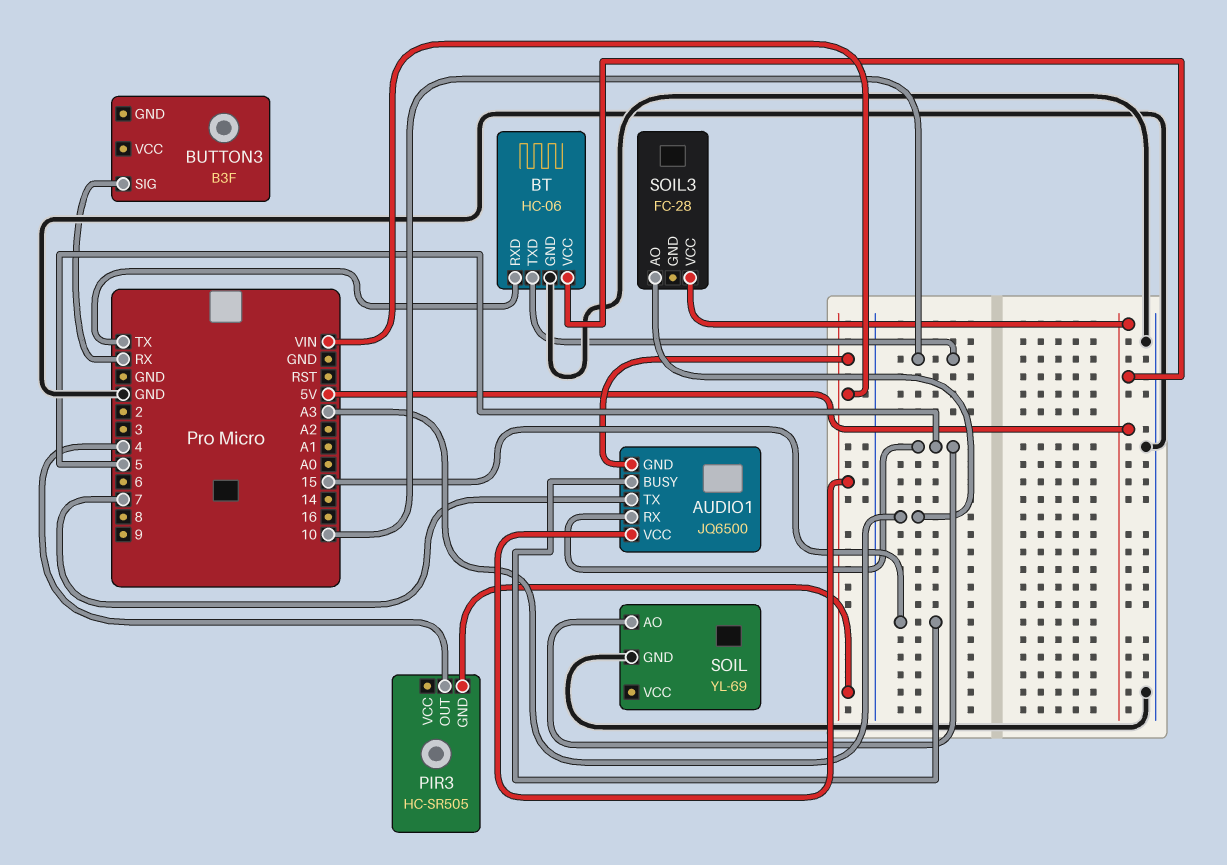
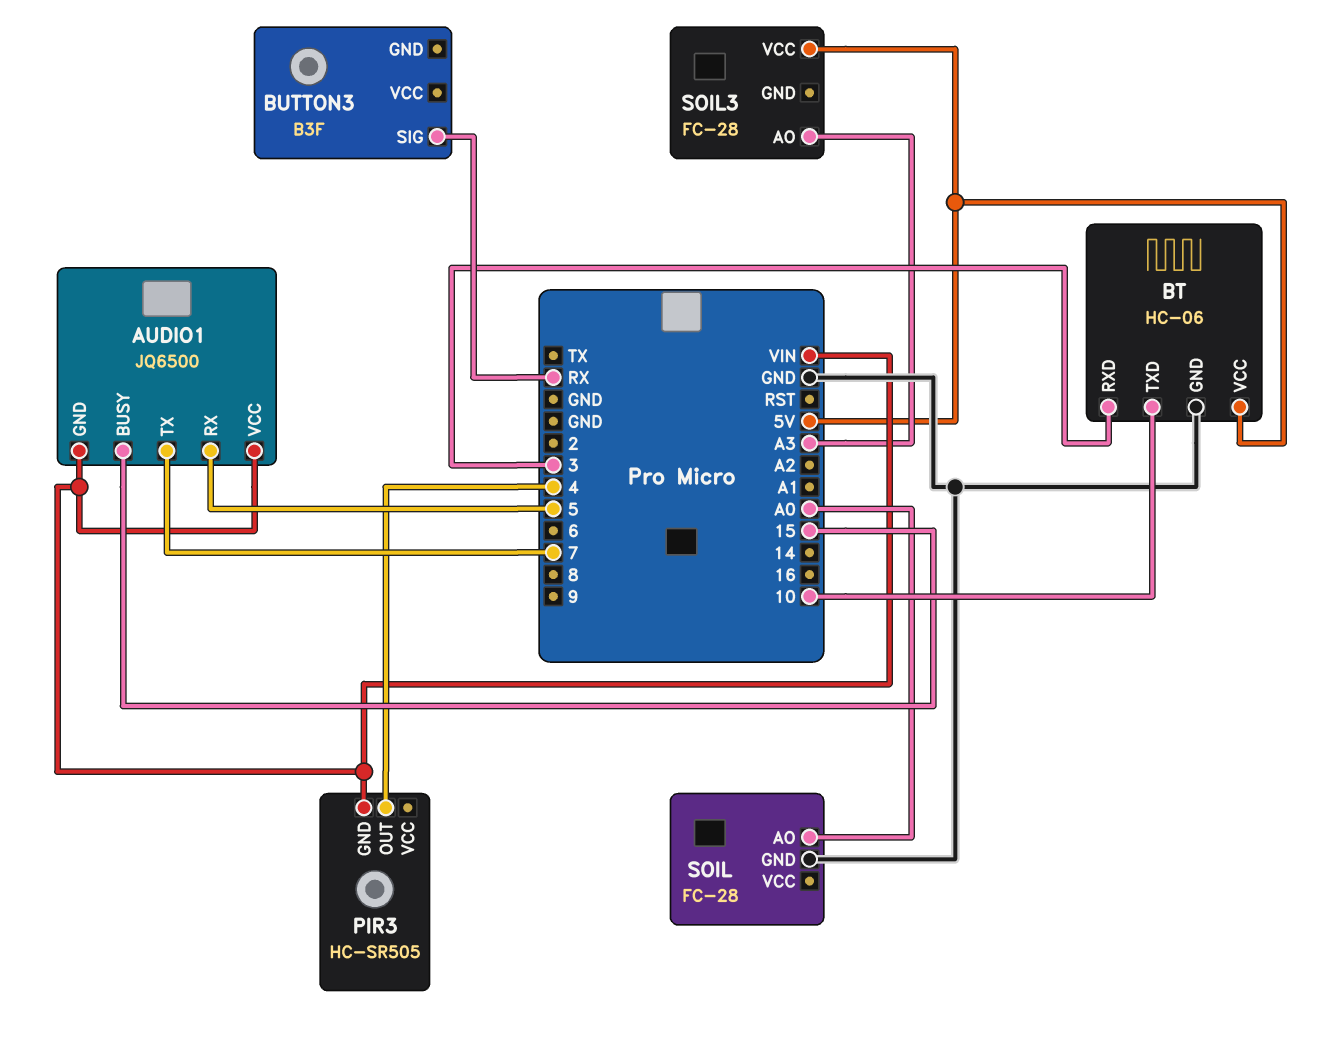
BT pin RXD: TX -> 3
SOIL: YL-69 -> FC-28
SOIL pin AO: 5 -> A0

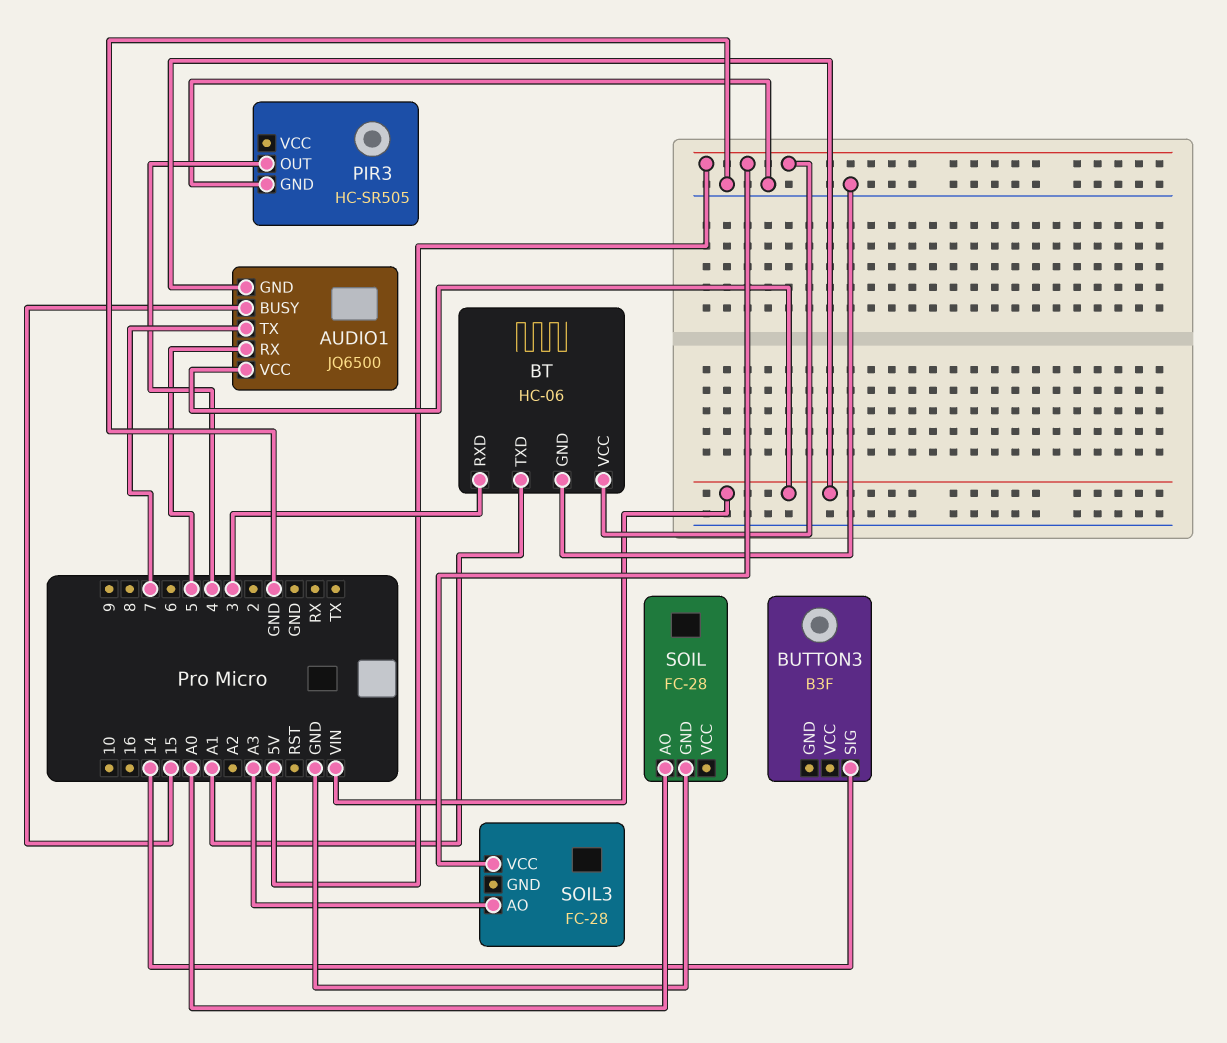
BT pin TXD: 10 -> A1
BUTTON3 pin SIG: RX -> 14
PIR3 pin GND: VIN -> GND

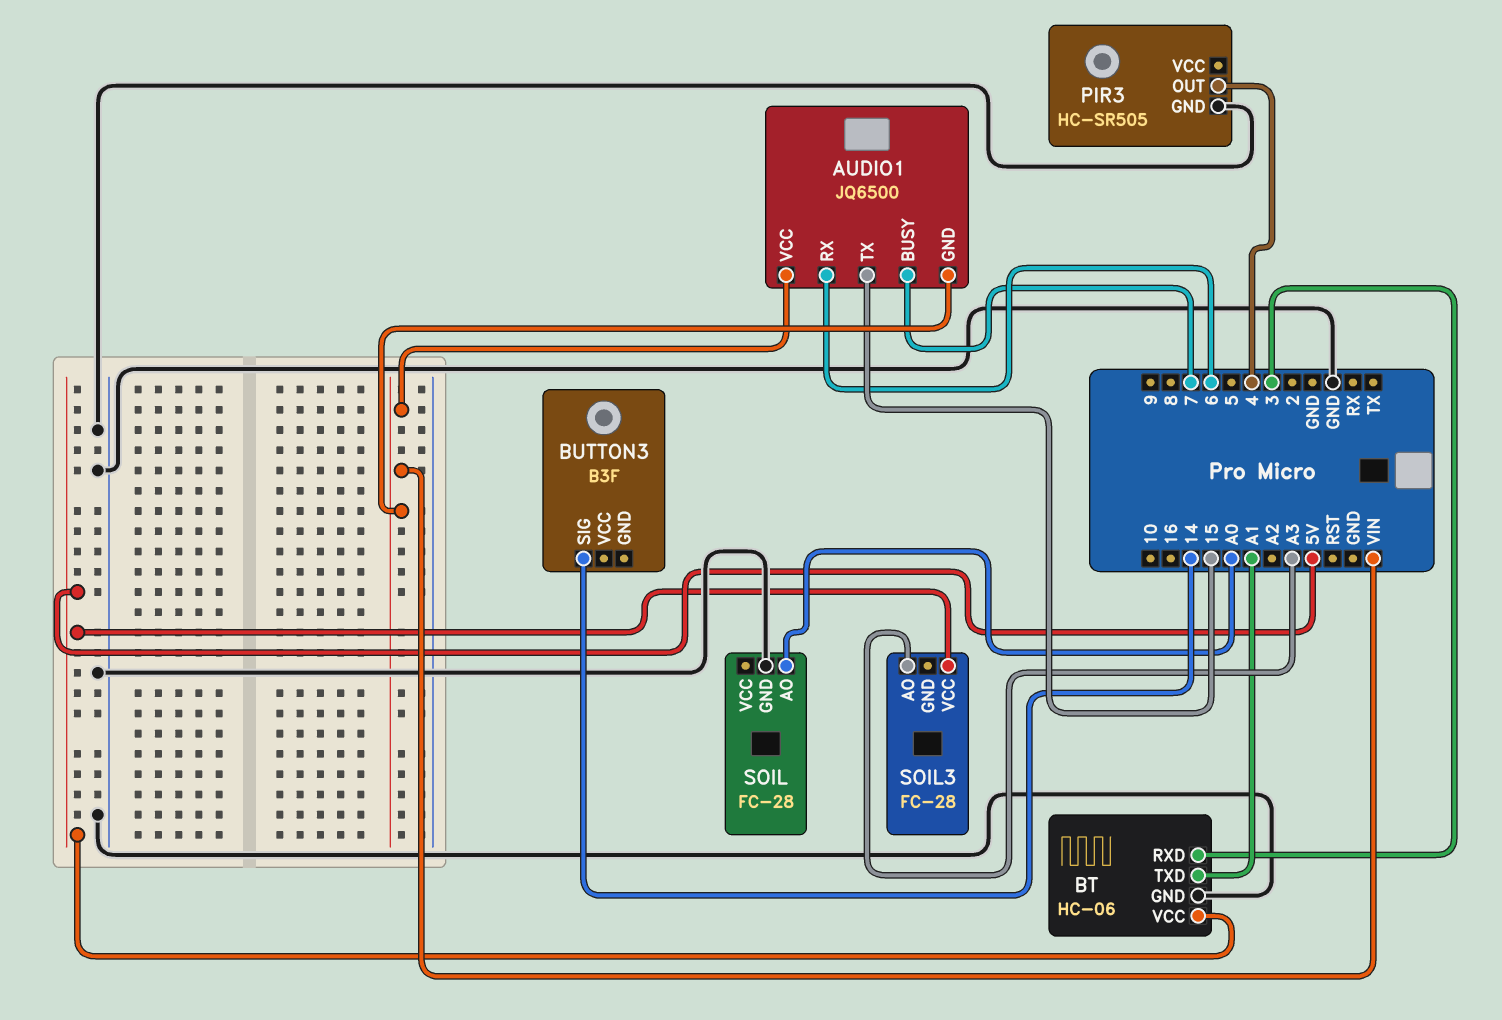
AUDIO1 pin BUSY: 15 -> 7
AUDIO1 pin RX: 5 -> 6
AUDIO1 pin TX: 7 -> 15

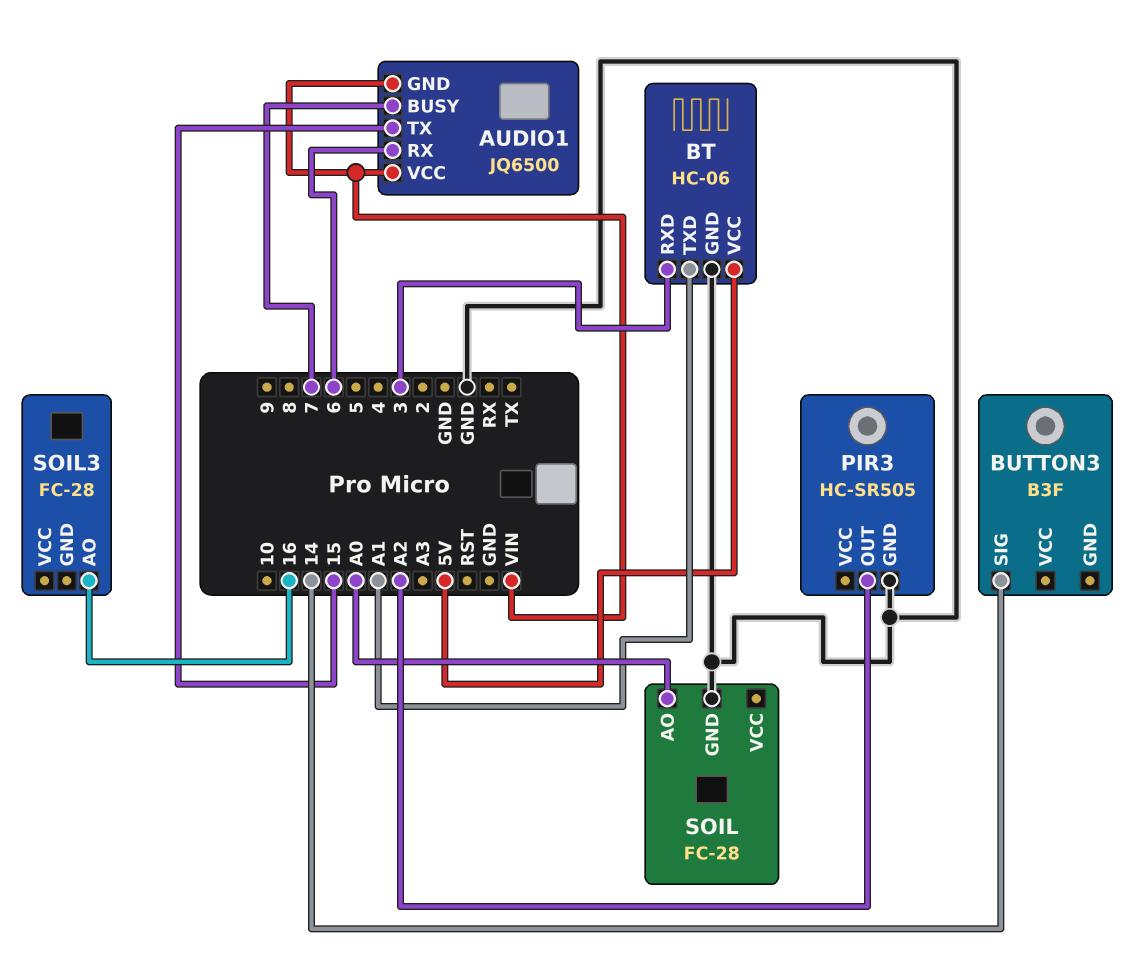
PIR3 pin OUT: 4 -> A2
SOIL3 pin AO: A3 -> 16
SOIL3 pin VCC: 5V -> none

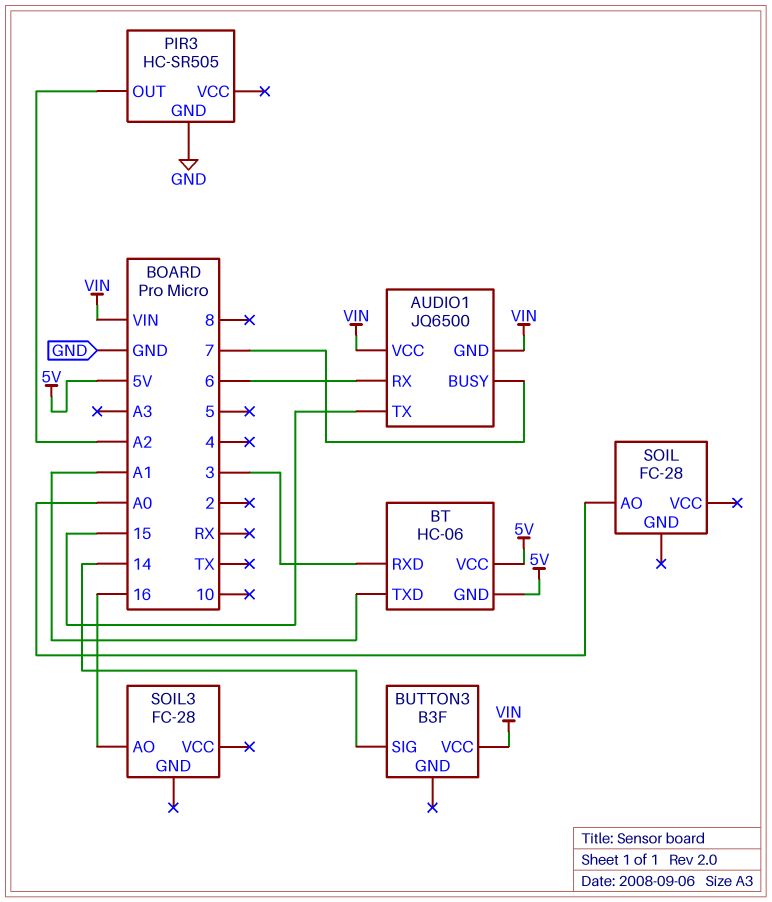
BT pin GND: GND -> 5V
BUTTON3 pin VCC: none -> VIN
SOIL pin GND: GND -> none

